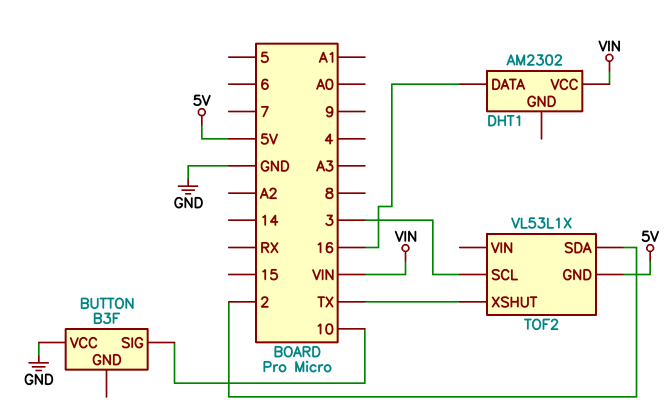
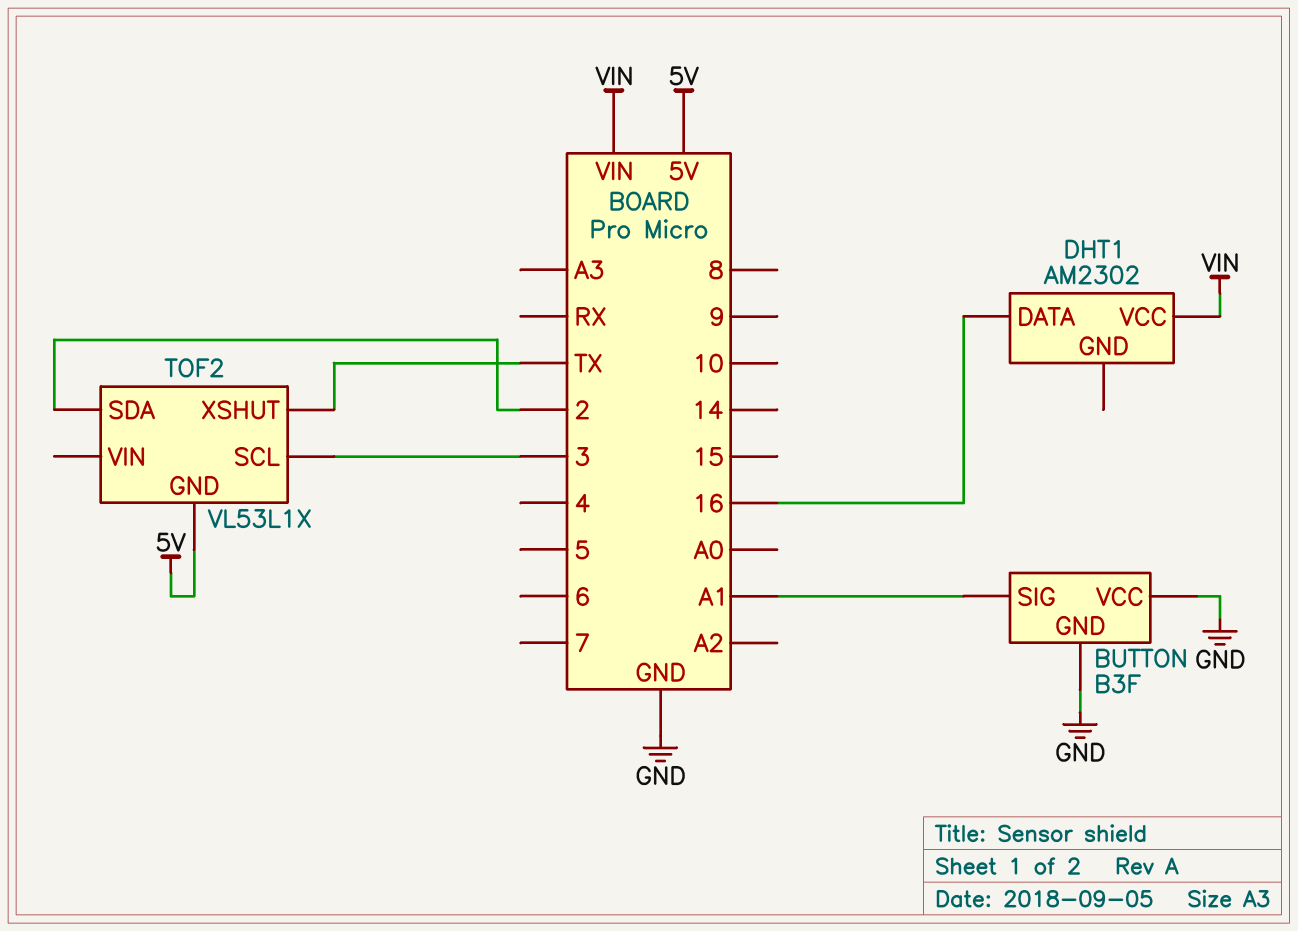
BUTTON pin GND: none -> GND
BUTTON pin SIG: 10 -> A1

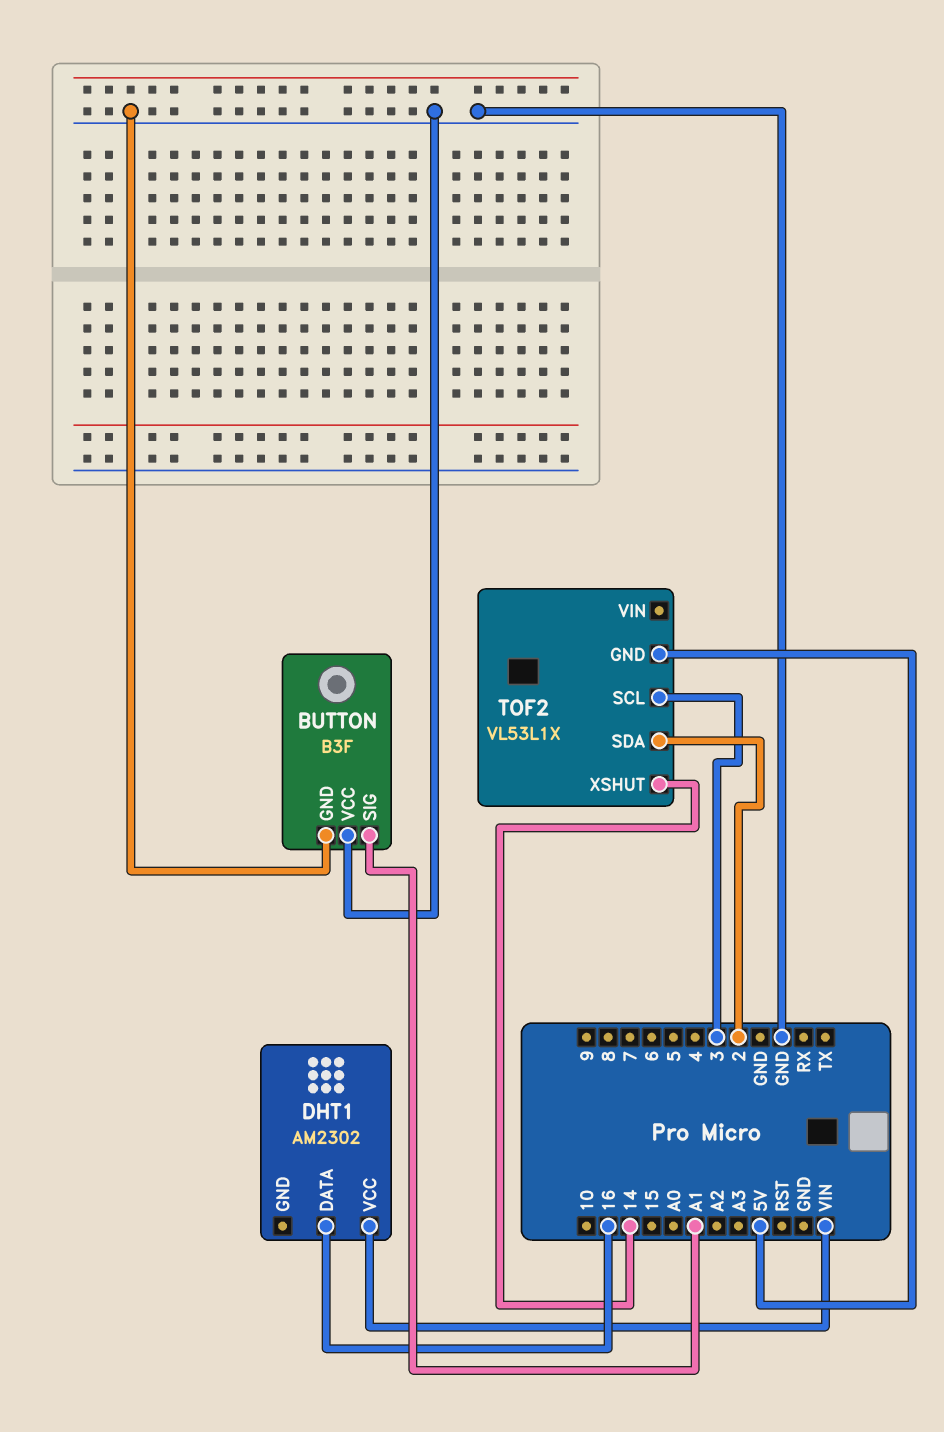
TOF2 pin XSHUT: TX -> 14

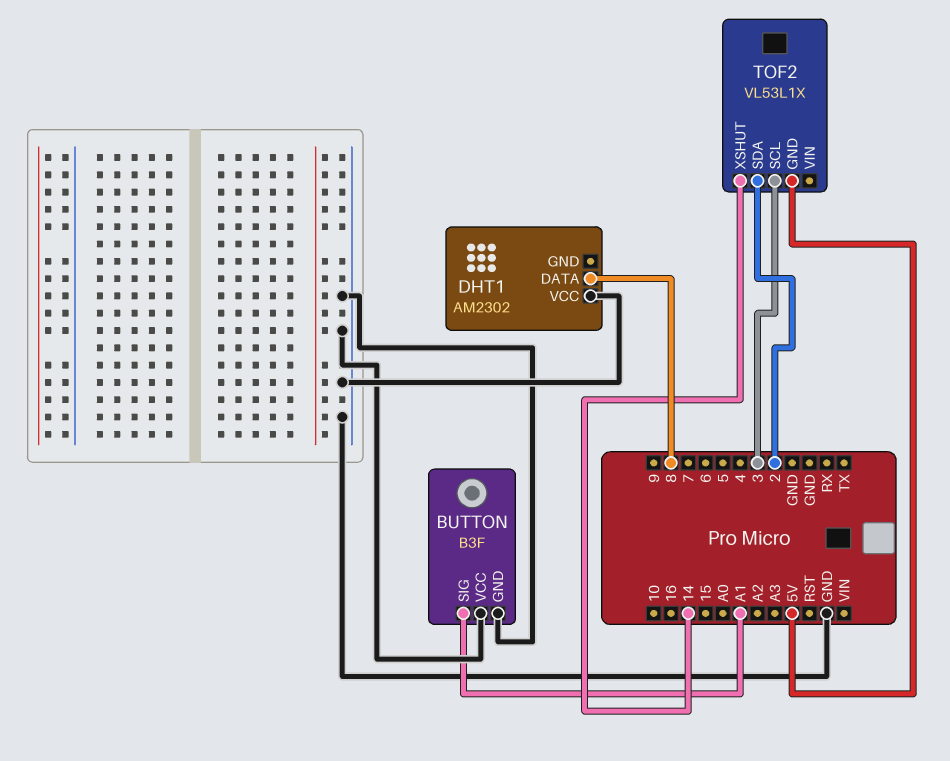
DHT1 pin DATA: 16 -> 8
DHT1 pin VCC: VIN -> GND

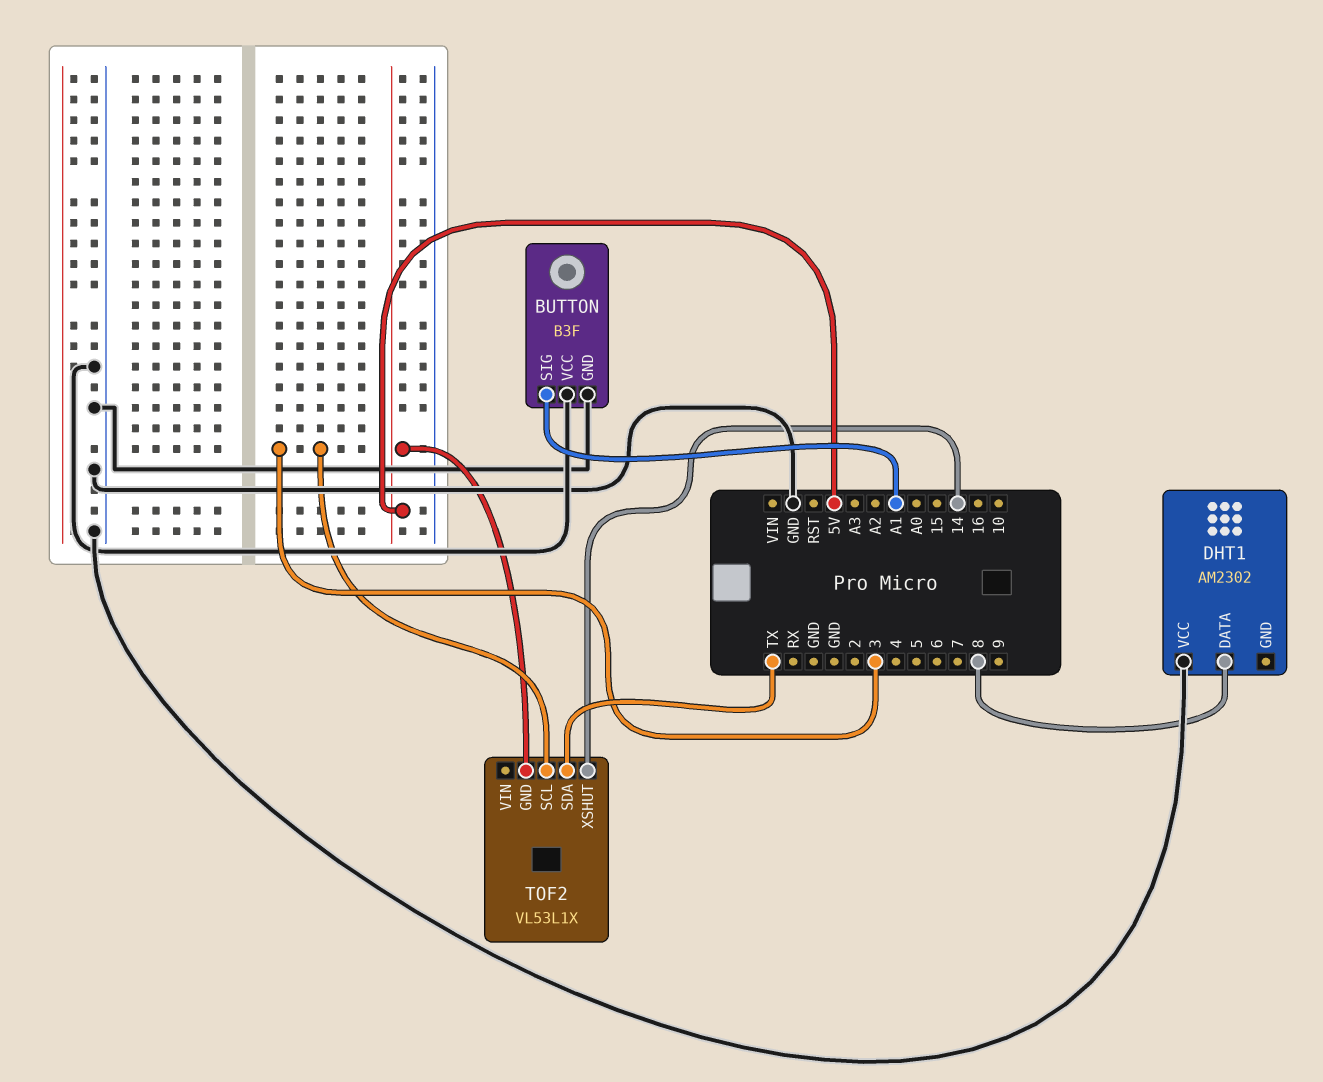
TOF2 pin SDA: 2 -> TX

